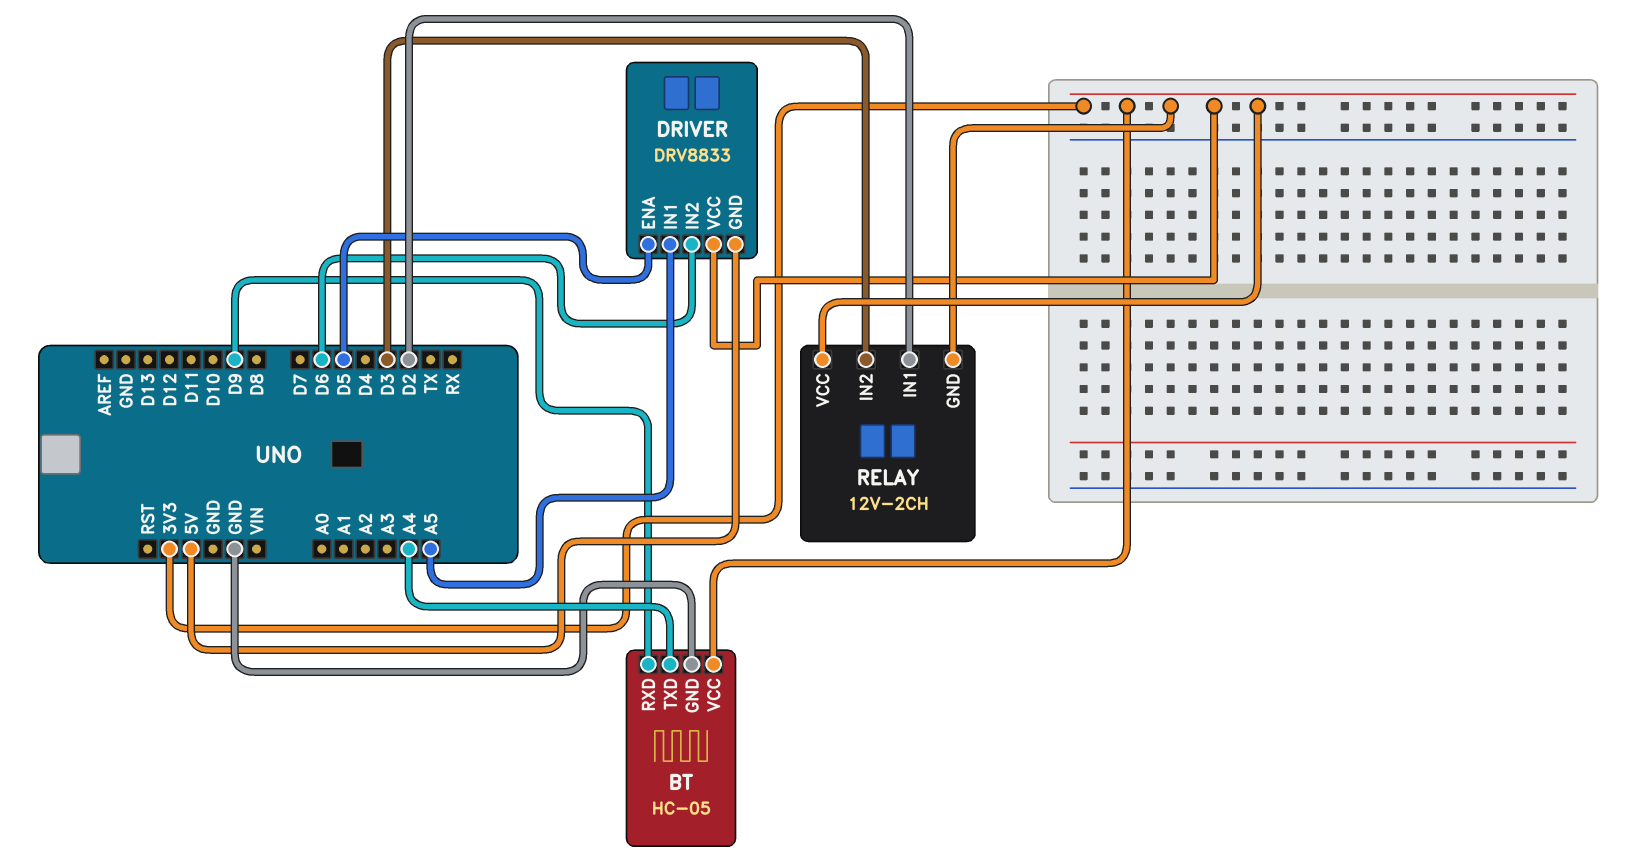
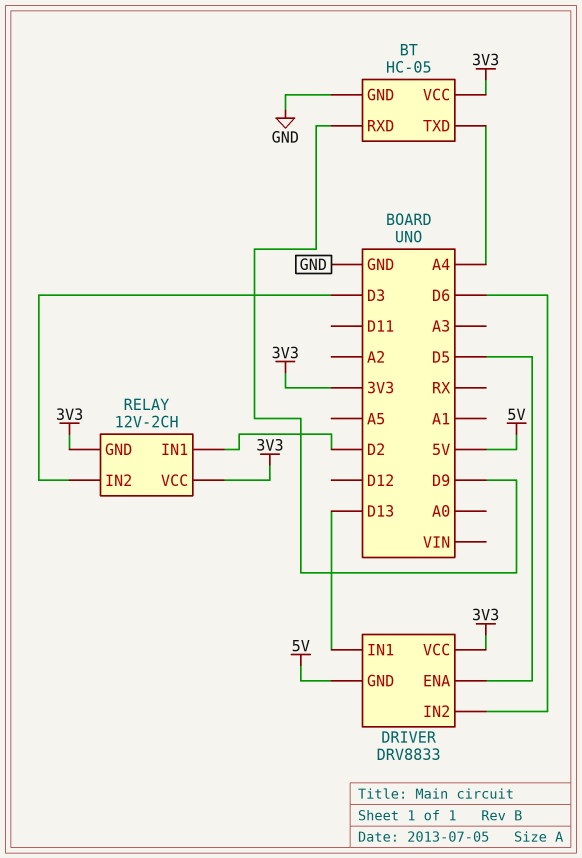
DRIVER pin IN1: A5 -> D13

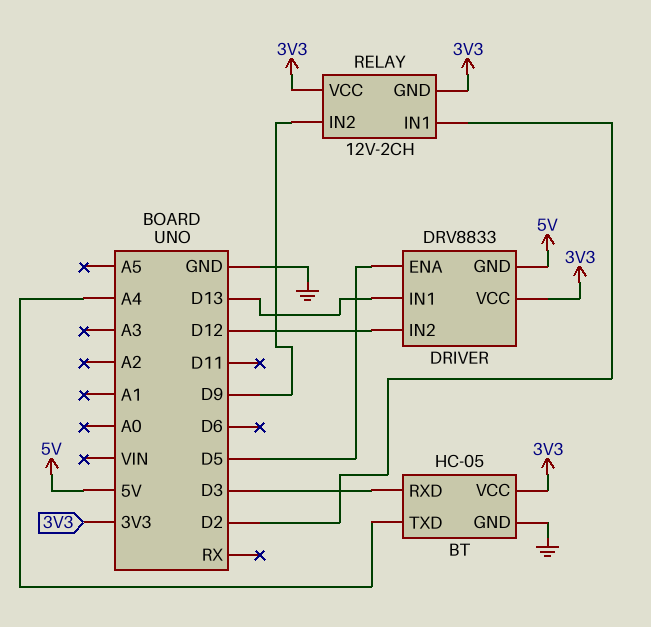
BT pin RXD: D9 -> D3
DRIVER pin IN2: D6 -> D12
RELAY pin IN2: D3 -> D9

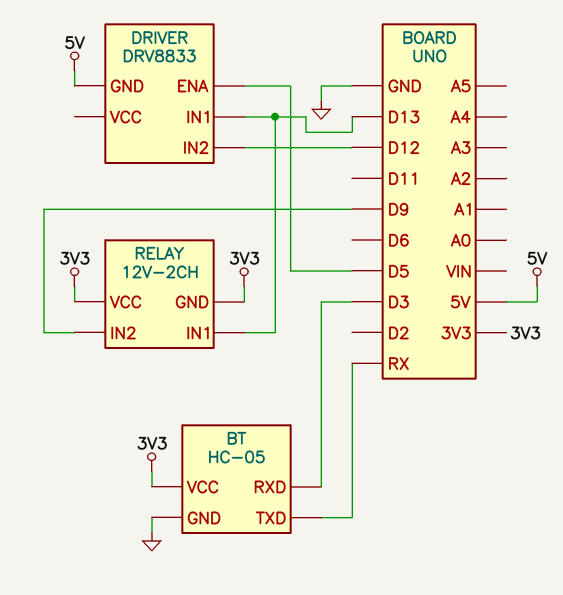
BT pin TXD: A4 -> RX
DRIVER pin VCC: 3V3 -> none
RELAY pin IN1: D2 -> D13

